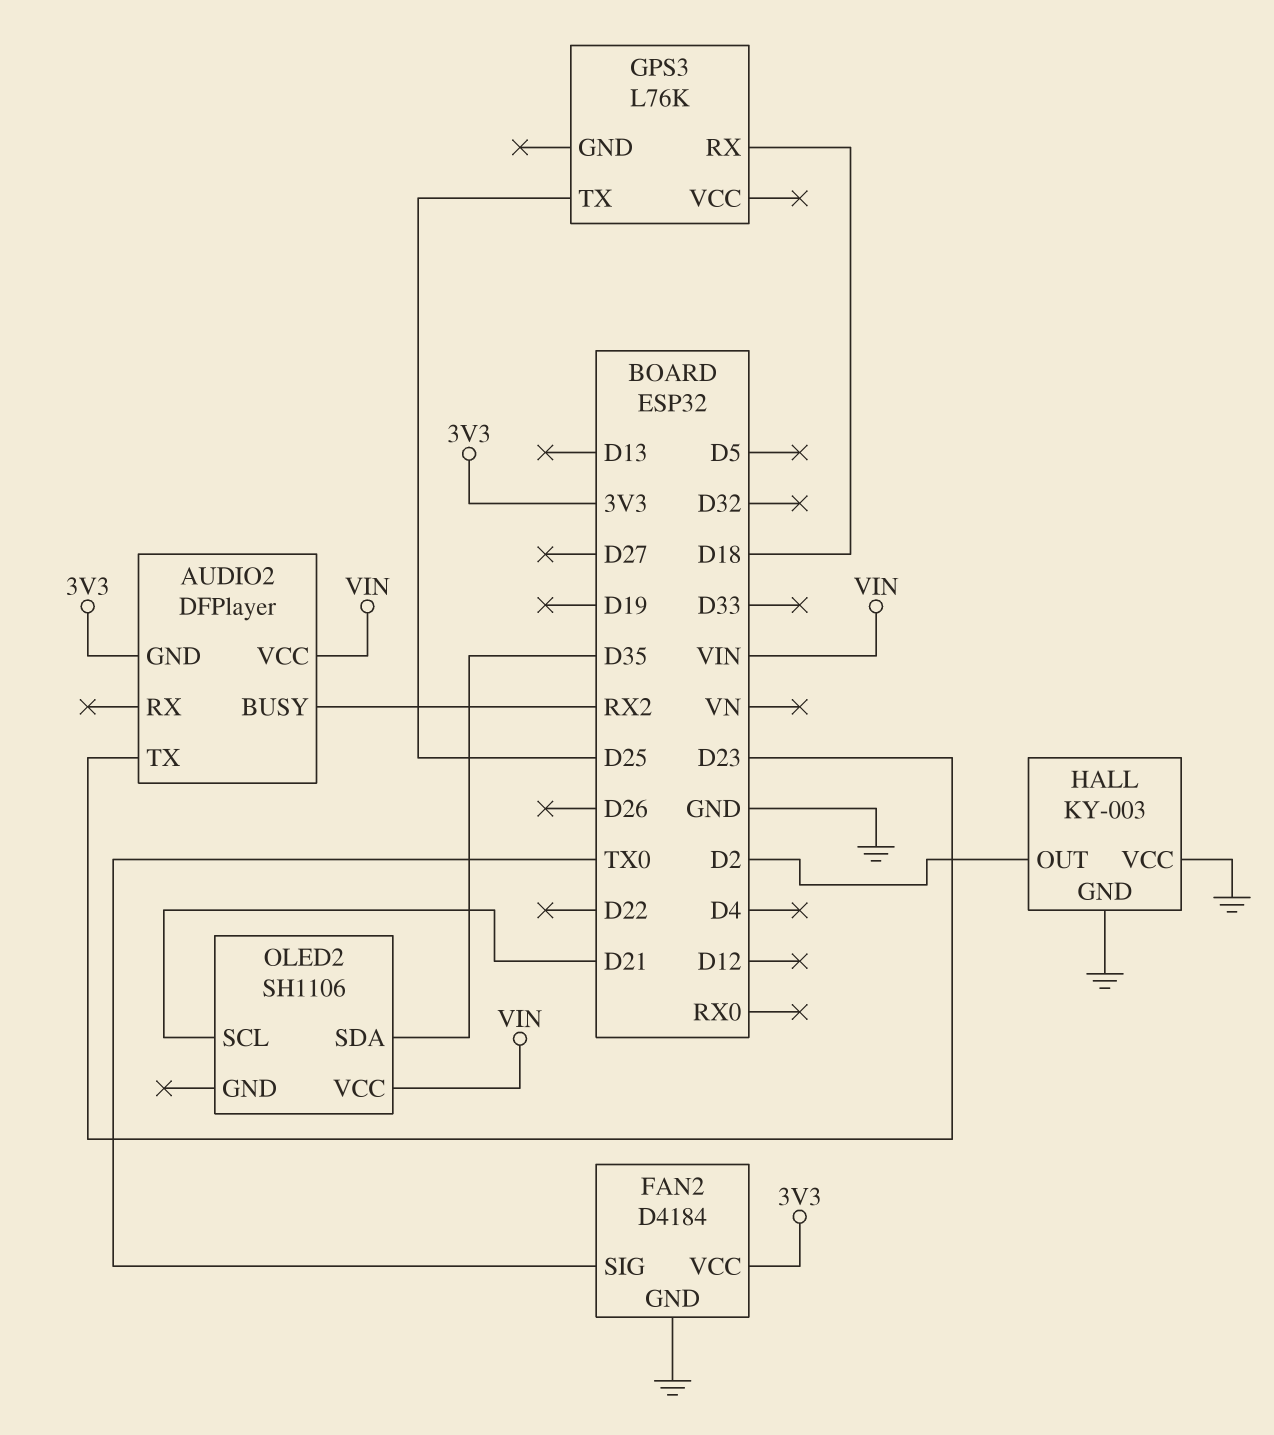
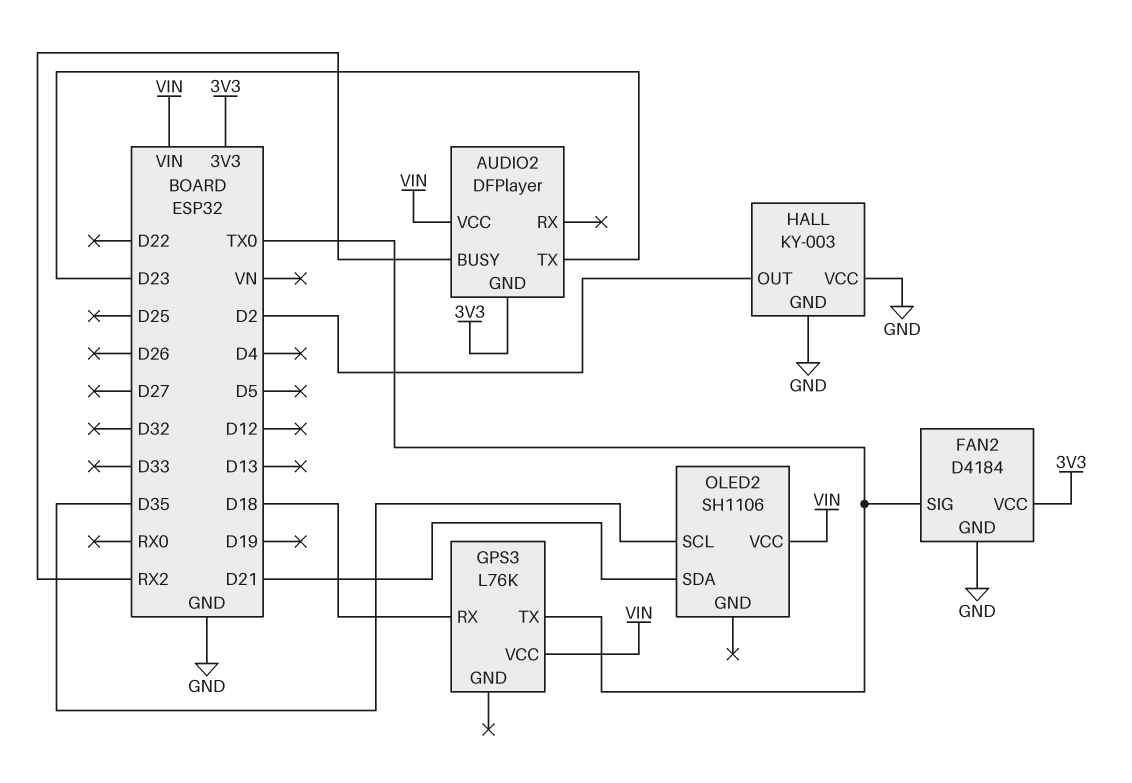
GPS3 pin TX: D25 -> TX0
GPS3 pin VCC: none -> VIN
OLED2 pin SCL: D21 -> D35
OLED2 pin SDA: D35 -> D21

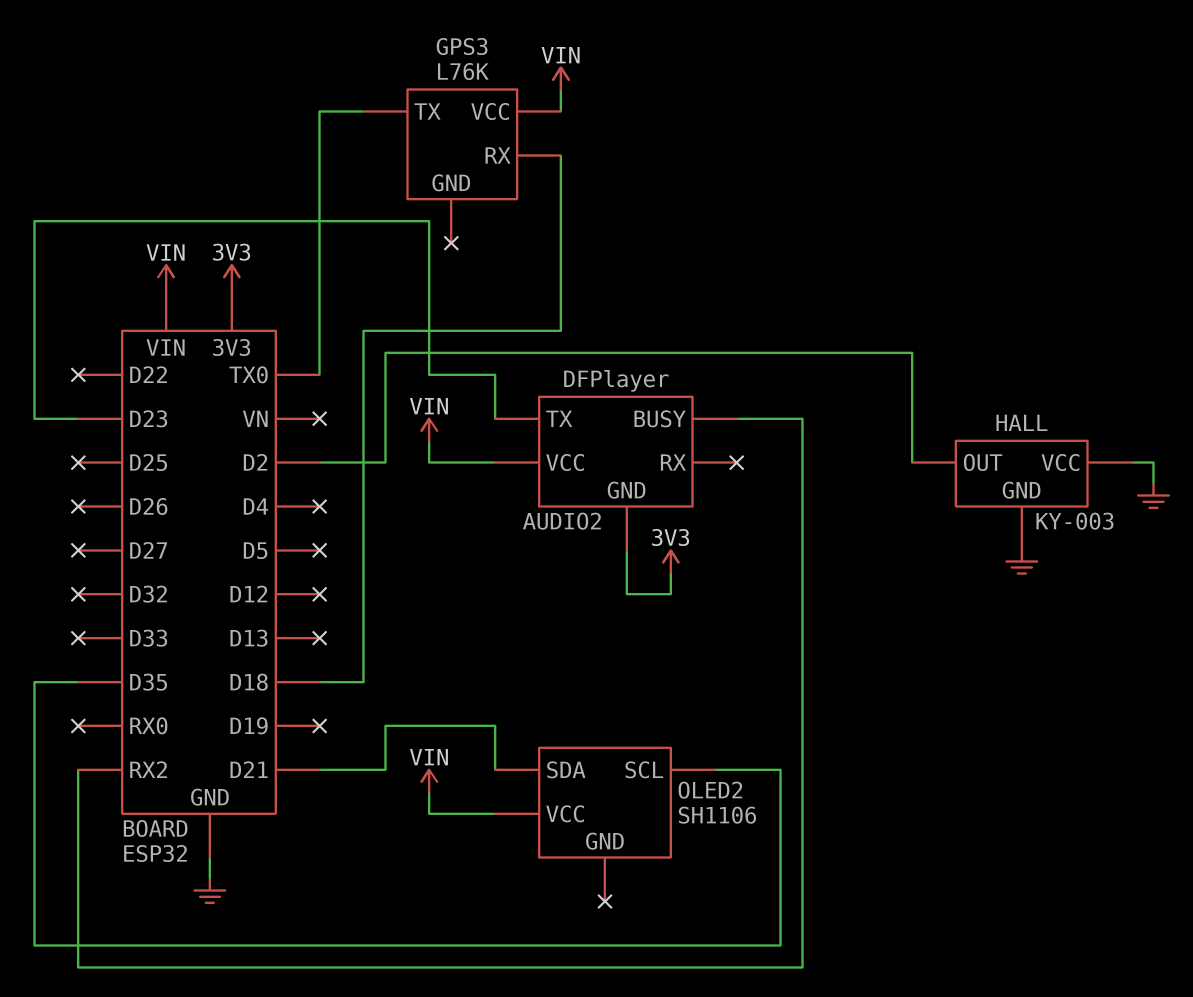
FAN2: D4184 -> none
FAN2 pin GND: GND -> none
FAN2 pin SIG: TX0 -> none
FAN2 pin VCC: 3V3 -> none

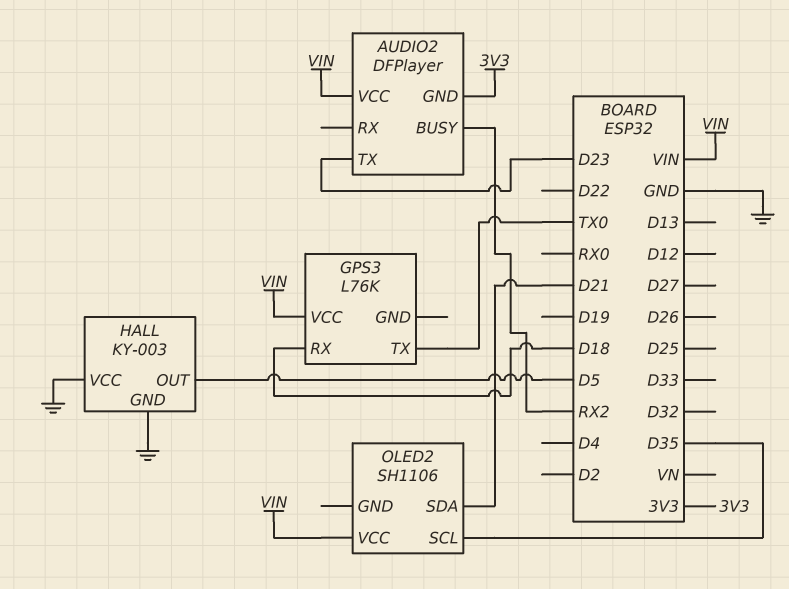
HALL pin OUT: D2 -> D5

